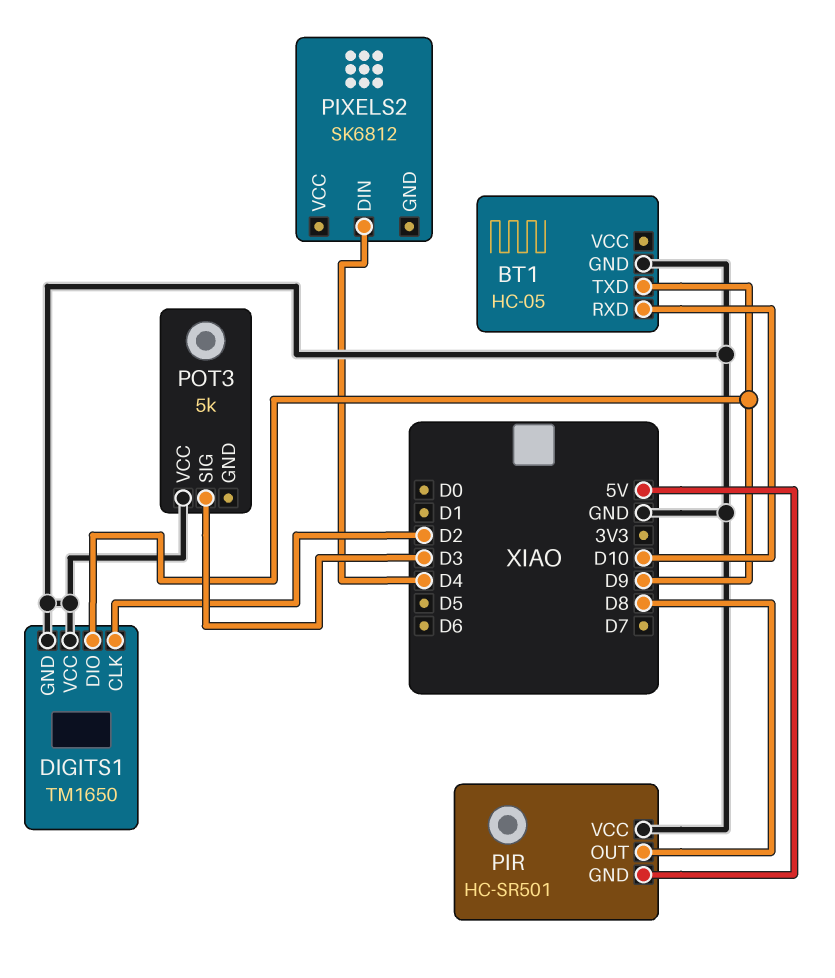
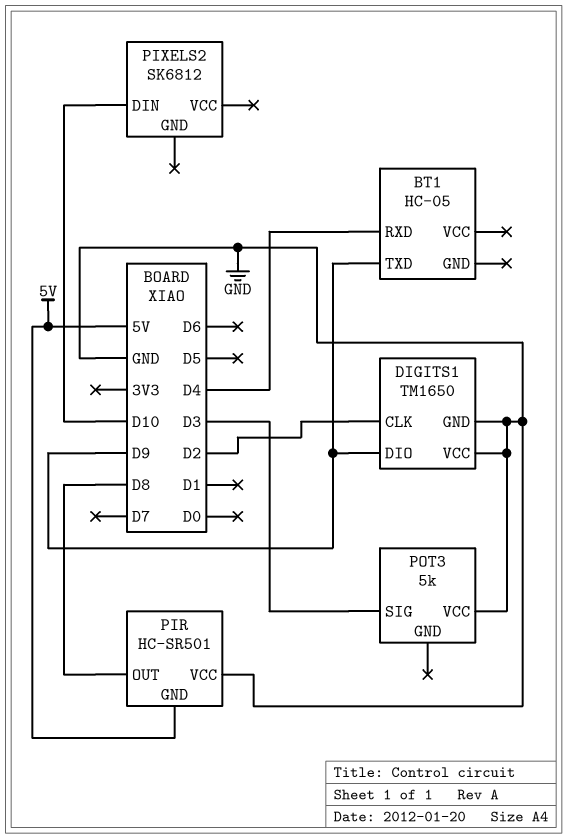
BT1 pin GND: GND -> none
BT1 pin RXD: D10 -> D4
PIXELS2 pin DIN: D4 -> D10

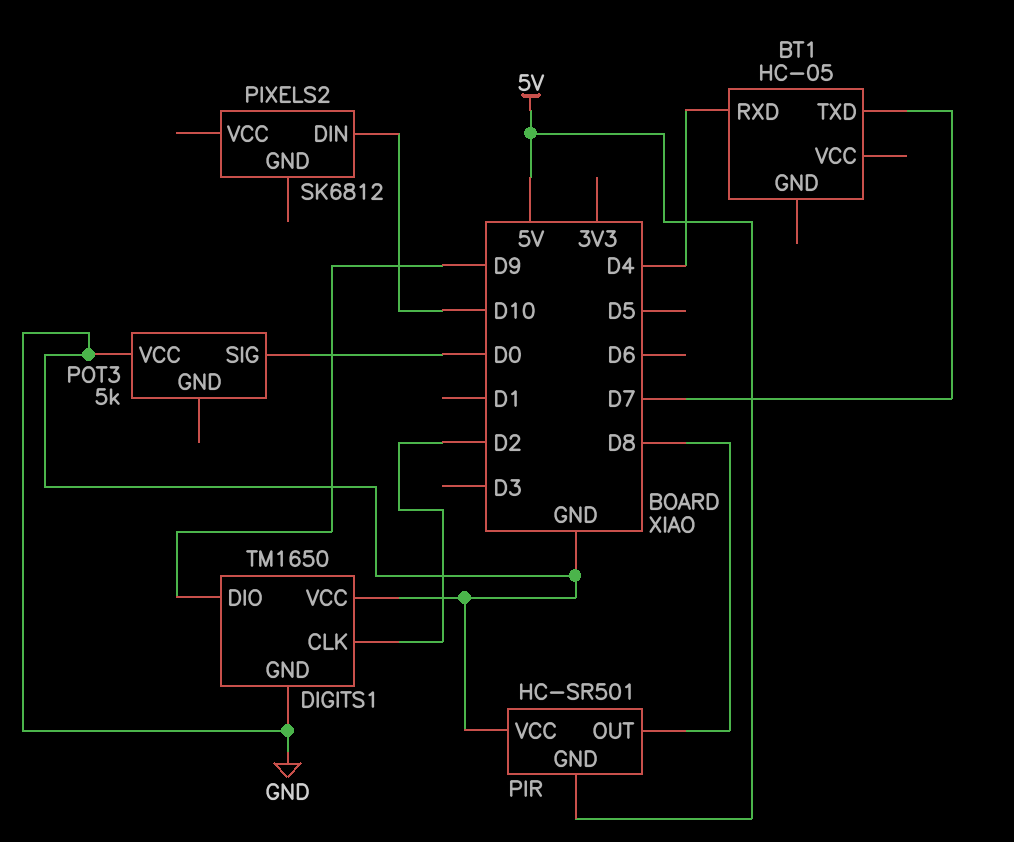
BT1 pin TXD: D9 -> D7
POT3 pin SIG: D3 -> D0

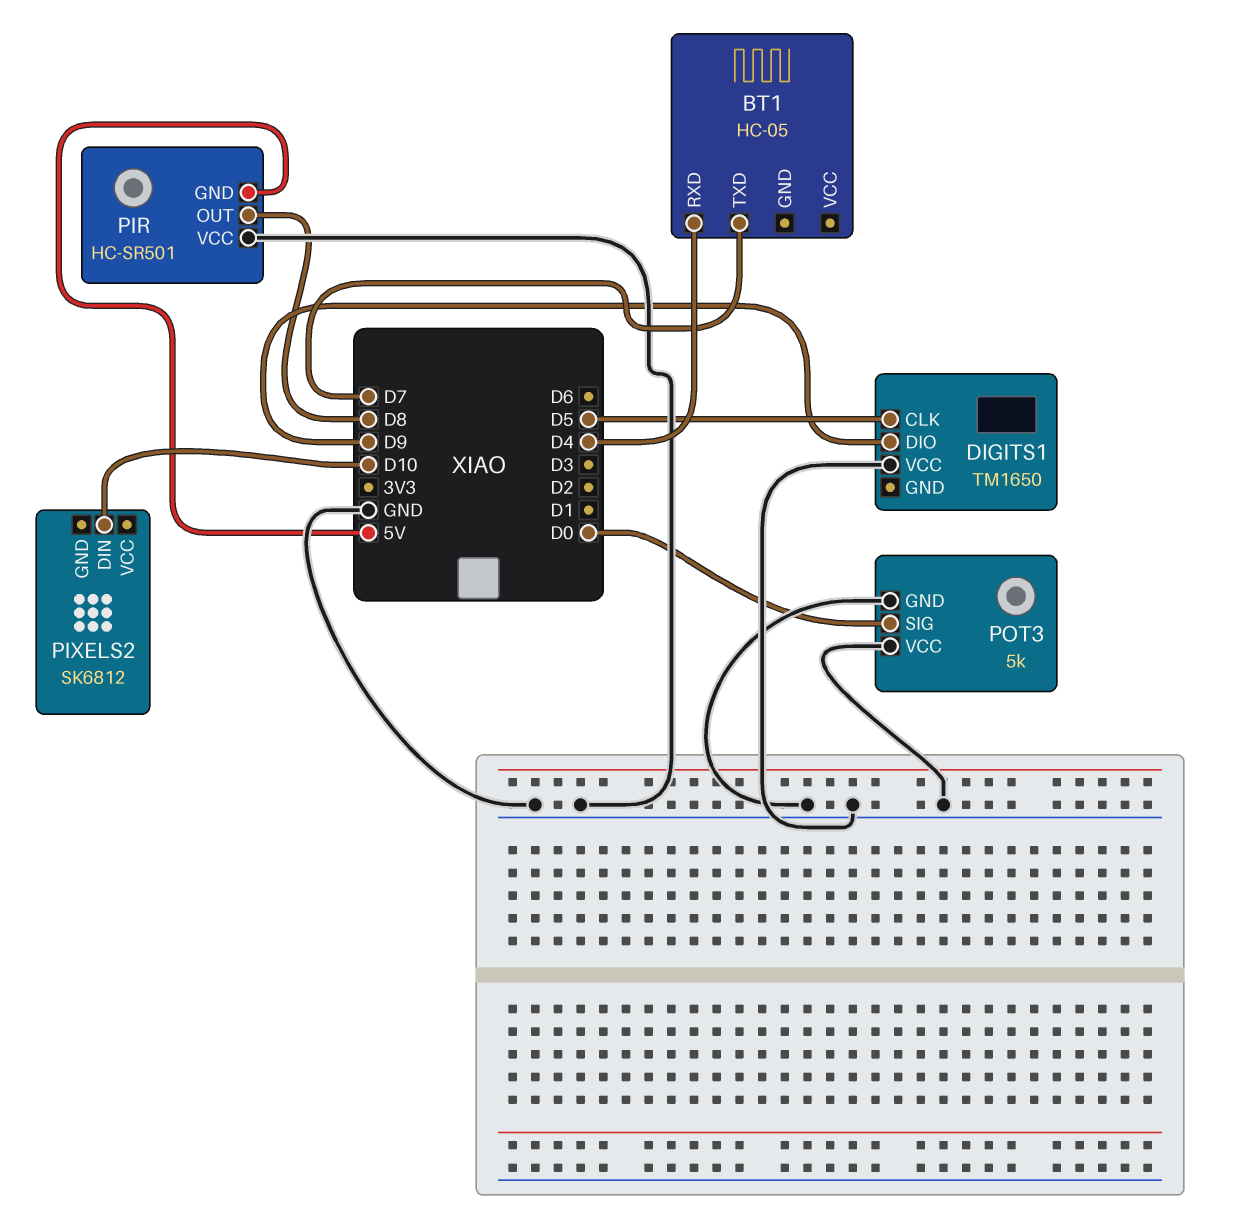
DIGITS1 pin CLK: D2 -> D5
DIGITS1 pin GND: GND -> none
POT3 pin GND: none -> GND

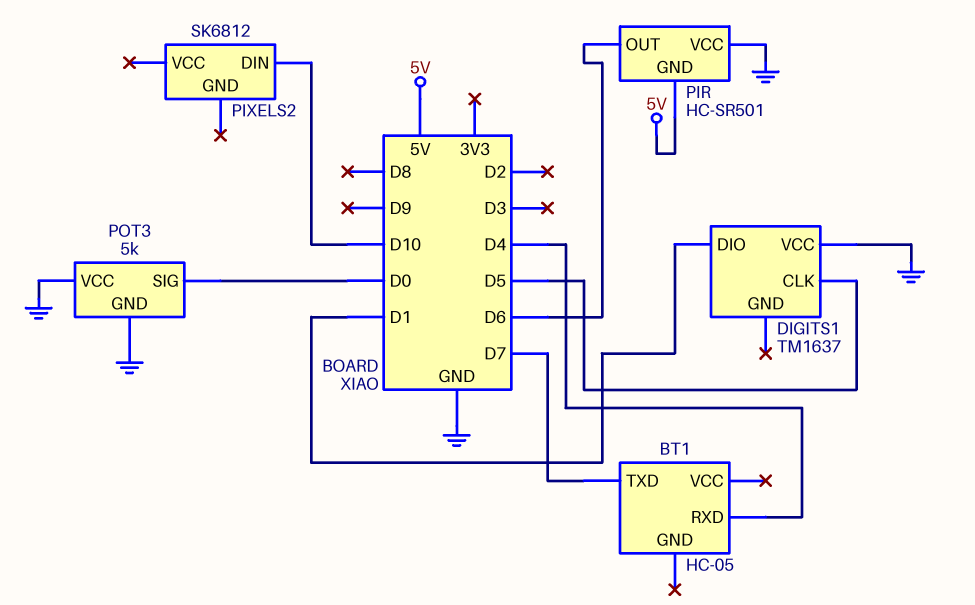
DIGITS1: TM1650 -> TM1637
DIGITS1 pin DIO: D9 -> D1
PIR pin OUT: D8 -> D6

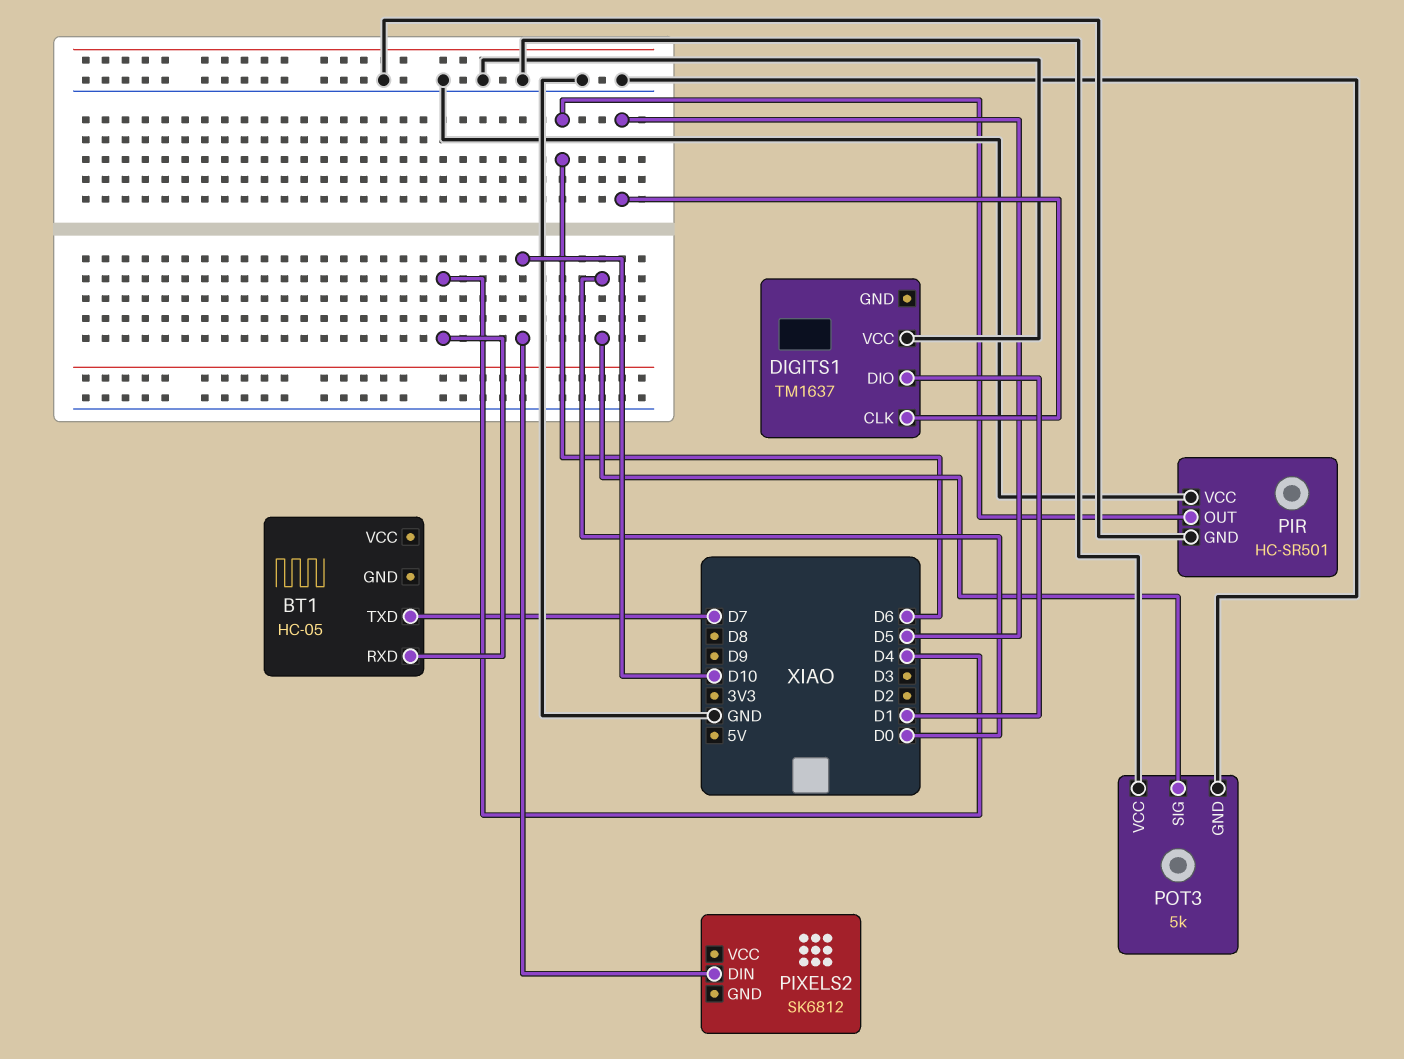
PIR pin GND: 5V -> GND

